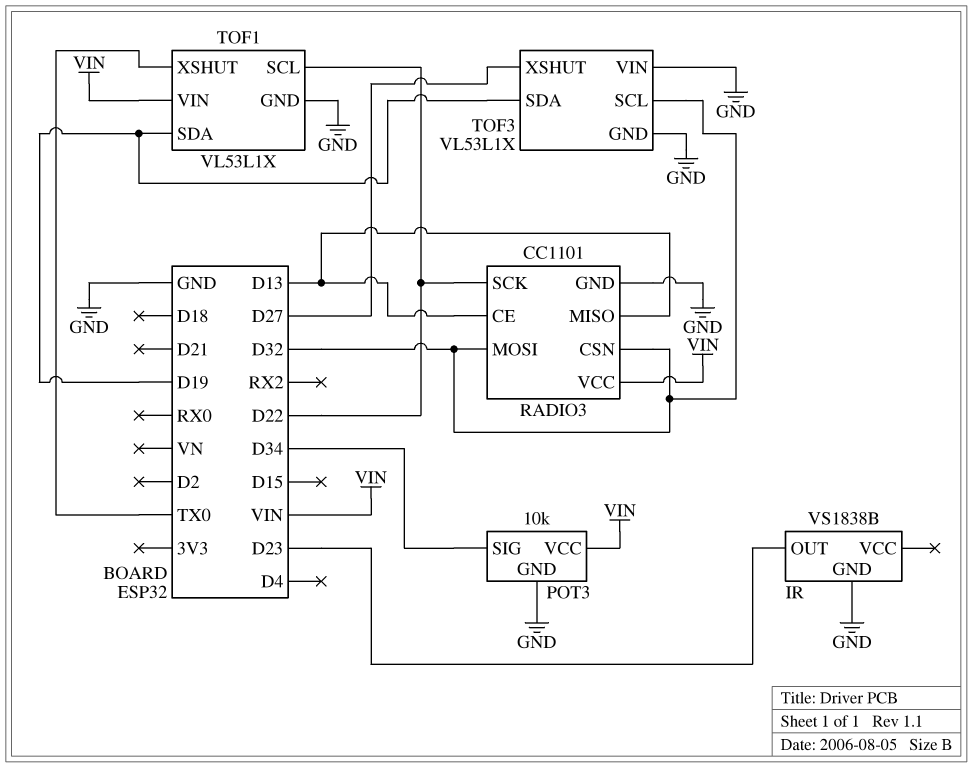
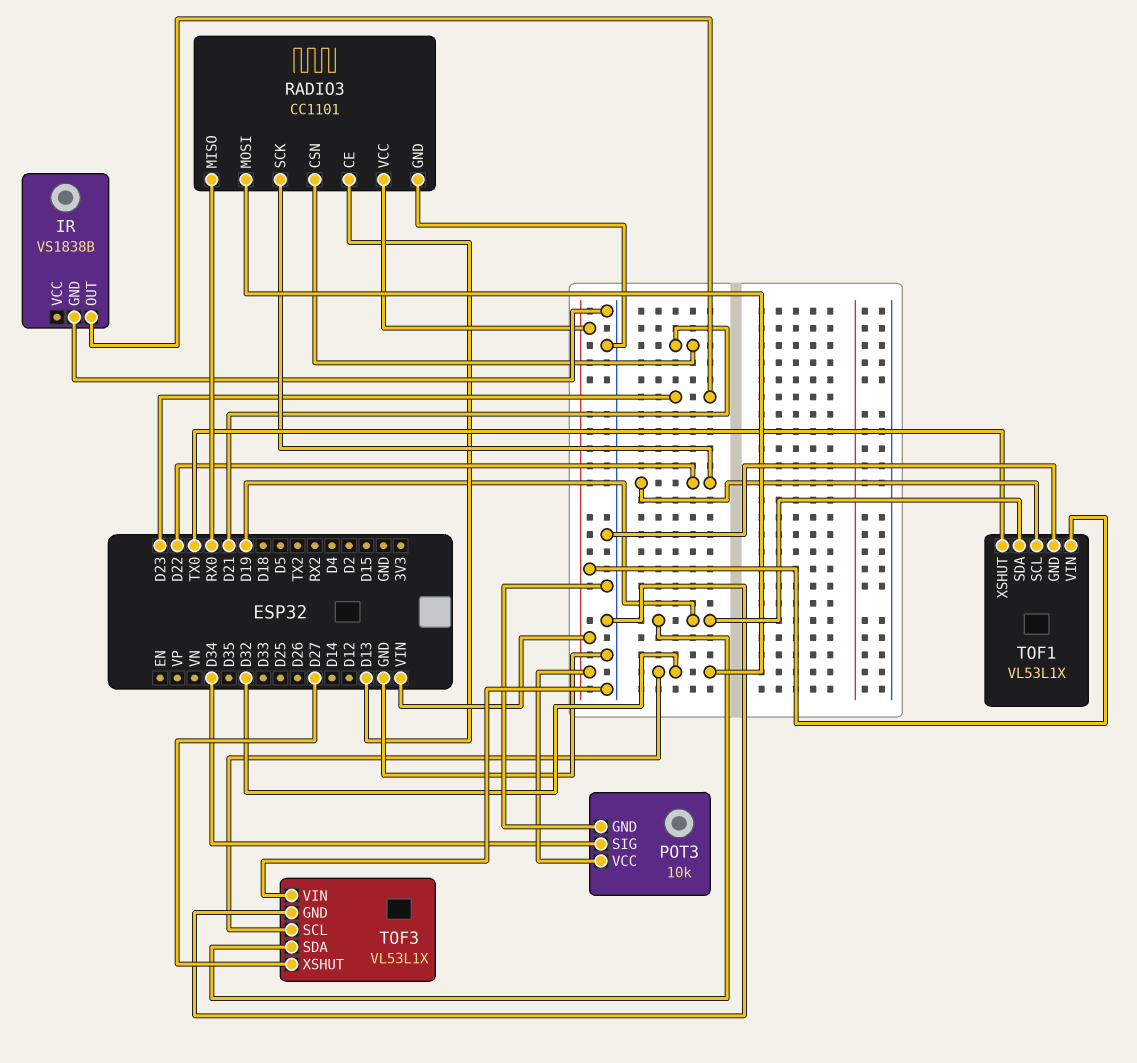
RADIO3 pin CSN: D32 -> D21
RADIO3 pin MISO: D13 -> RX0

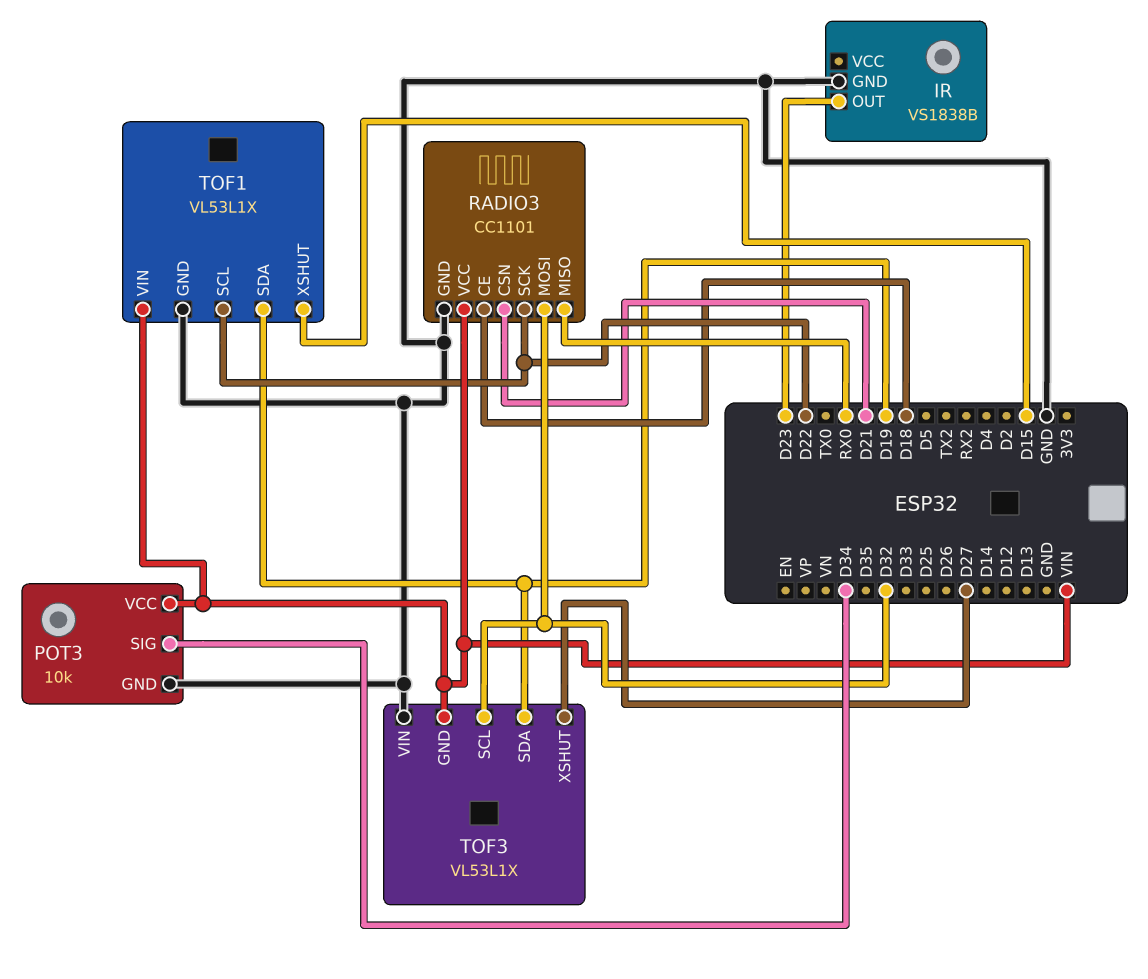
RADIO3 pin CE: D13 -> D18
TOF1 pin XSHUT: TX0 -> D15
TOF3 pin GND: GND -> VIN

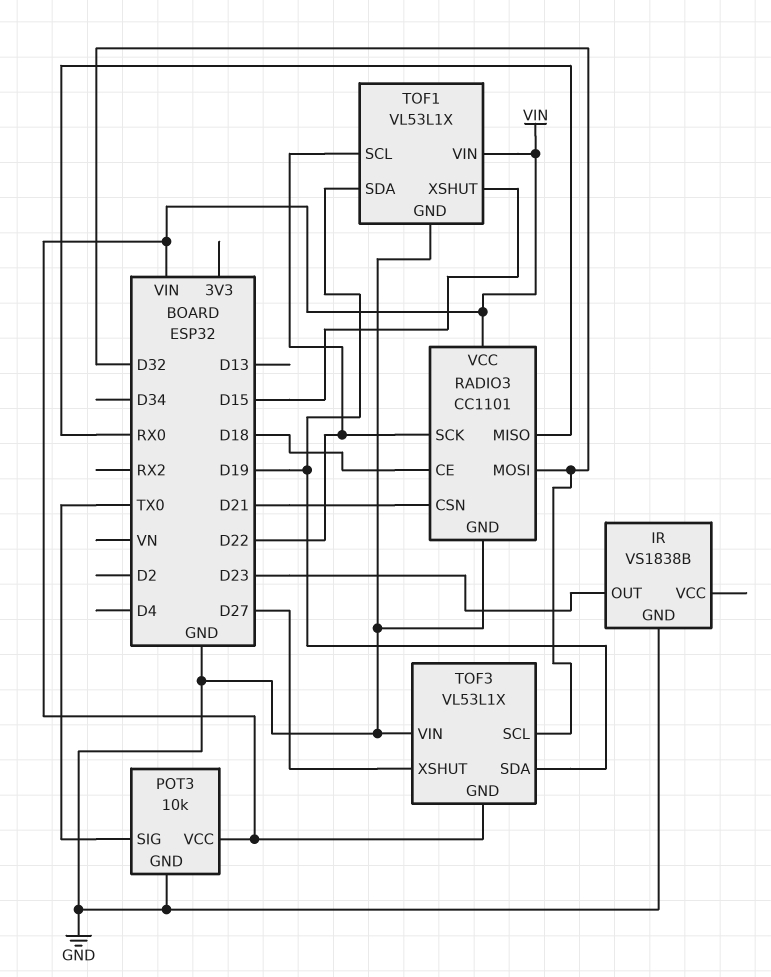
POT3 pin SIG: D34 -> TX0

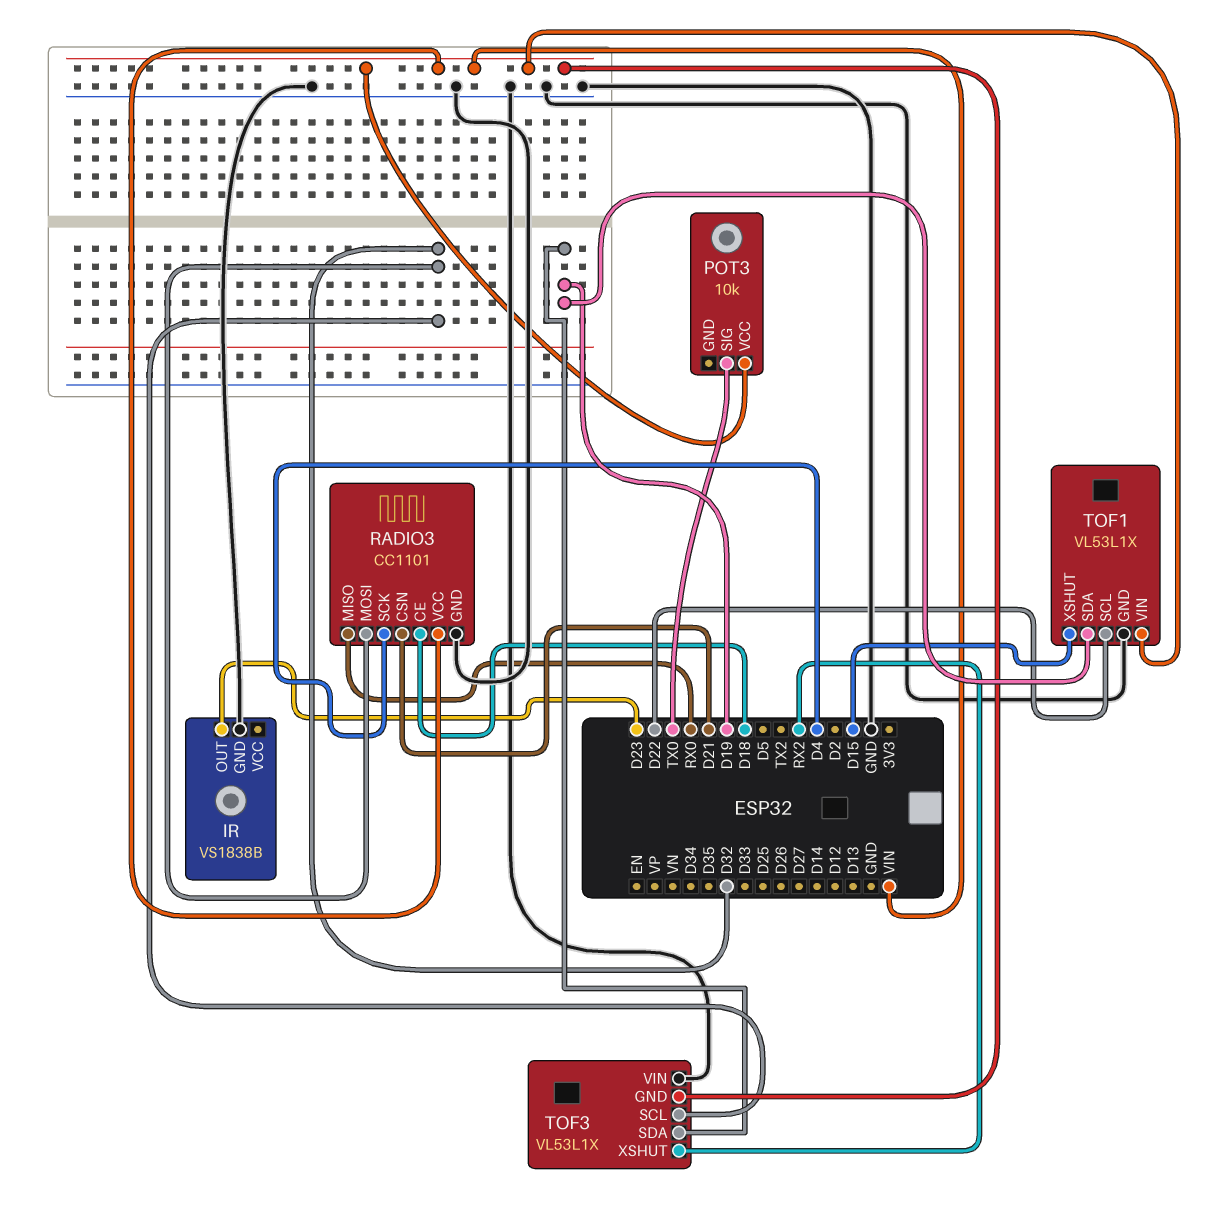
POT3 pin GND: GND -> none
RADIO3 pin SCK: D22 -> D4
TOF3 pin XSHUT: D27 -> RX2

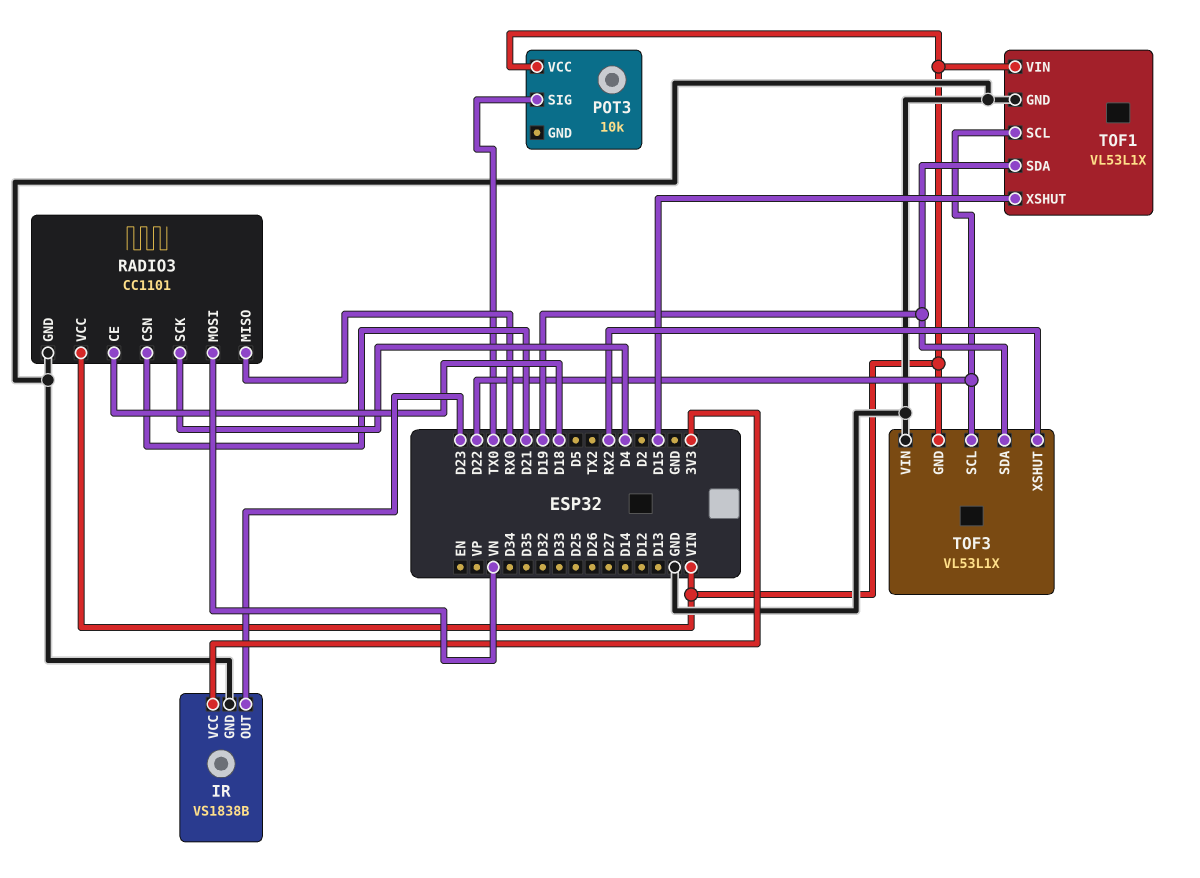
IR pin VCC: none -> 3V3
RADIO3 pin MOSI: D32 -> VN
TOF3 pin SCL: D32 -> D22

